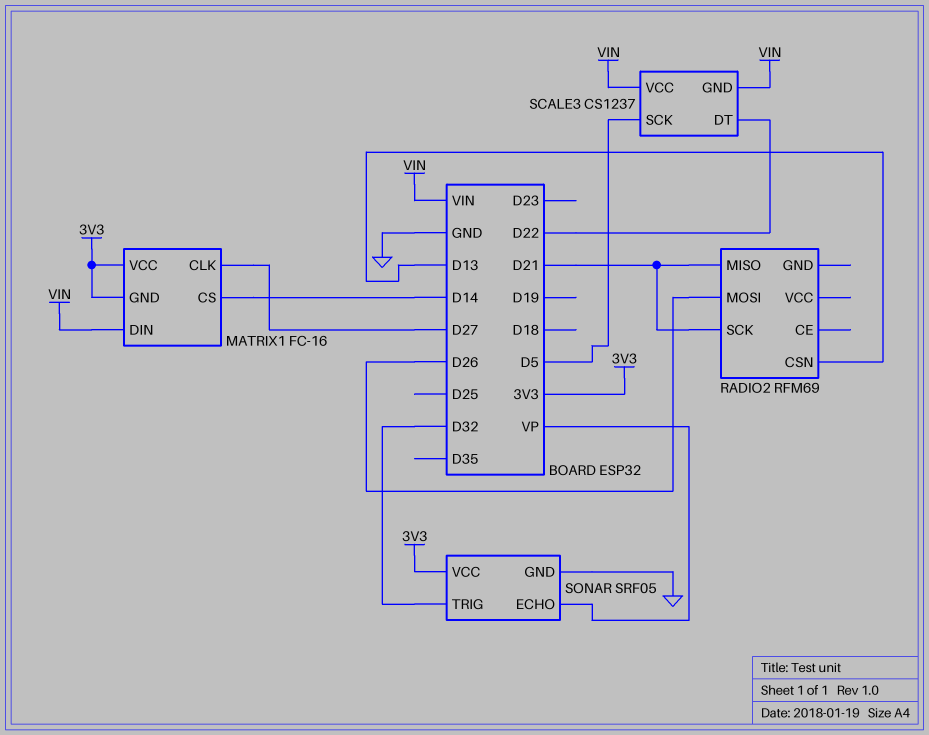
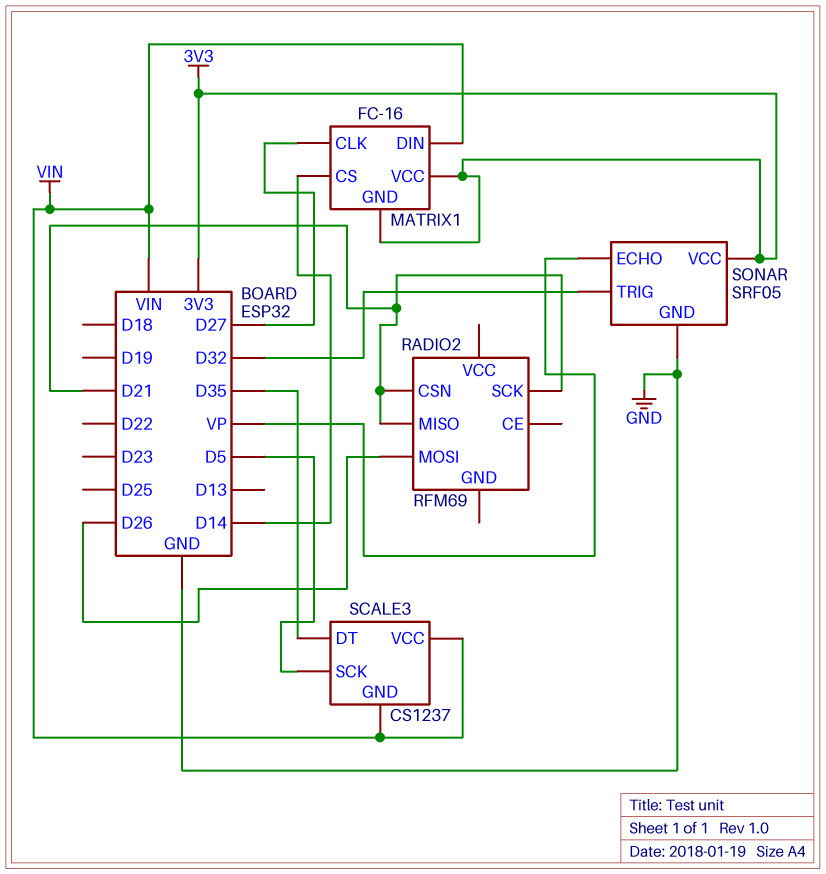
RADIO2 pin CSN: D13 -> D21
SCALE3 pin DT: D22 -> D35

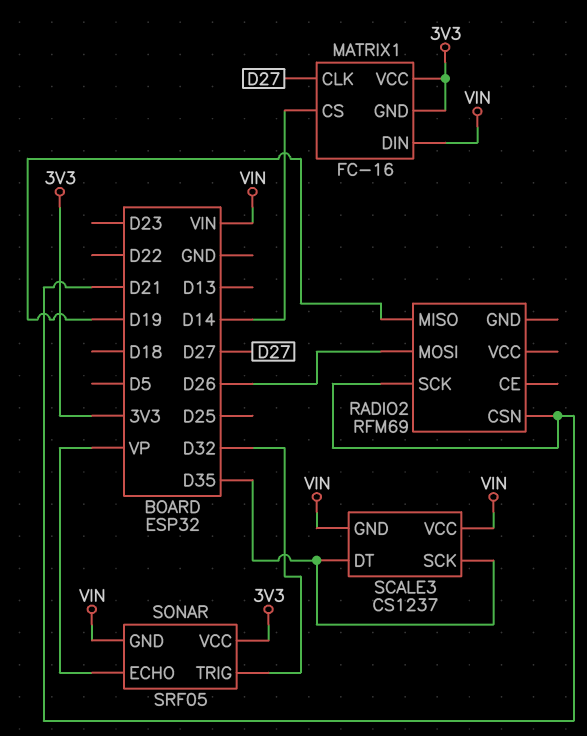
RADIO2 pin MISO: D21 -> D19
SCALE3 pin SCK: D5 -> D35
SONAR pin GND: GND -> VIN

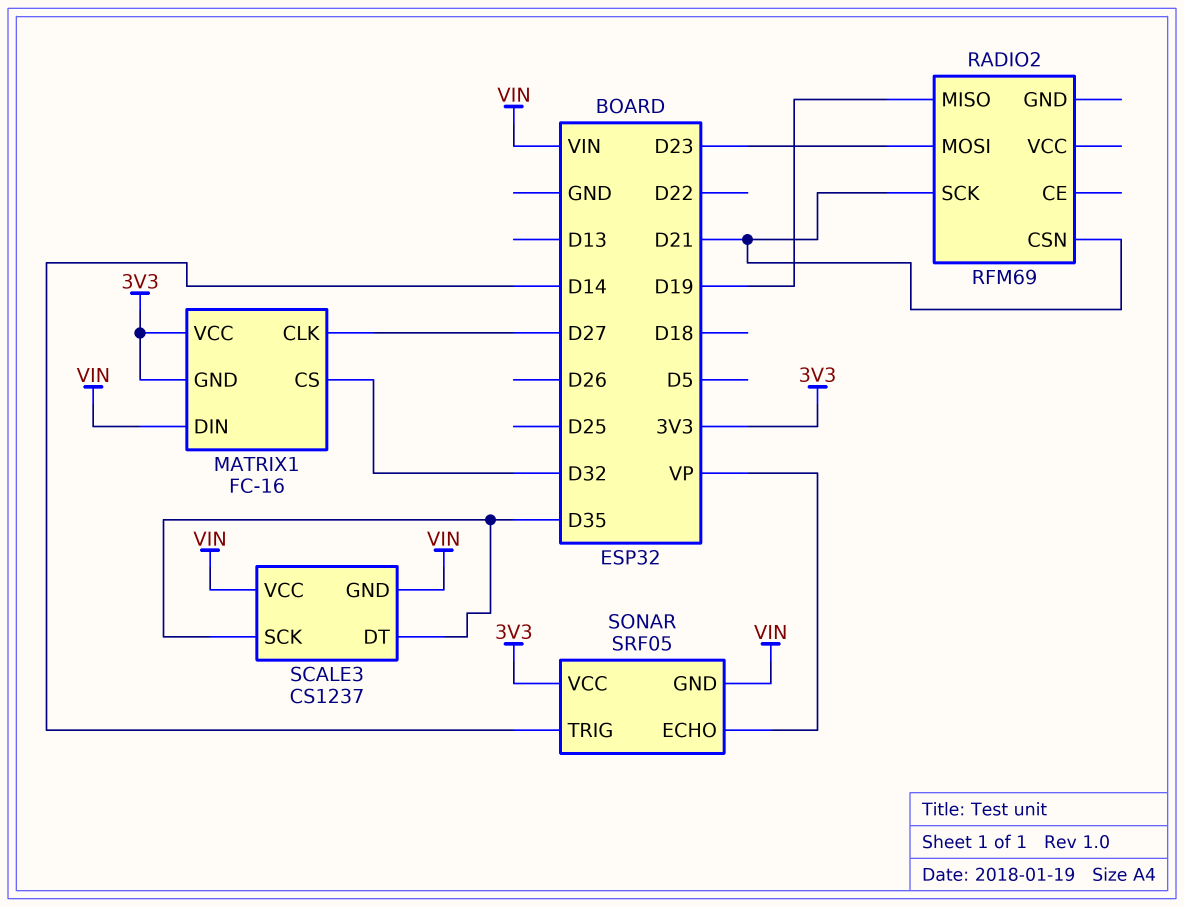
MATRIX1 pin CS: D14 -> D32
RADIO2 pin MOSI: D26 -> D23
SONAR pin TRIG: D32 -> D14

